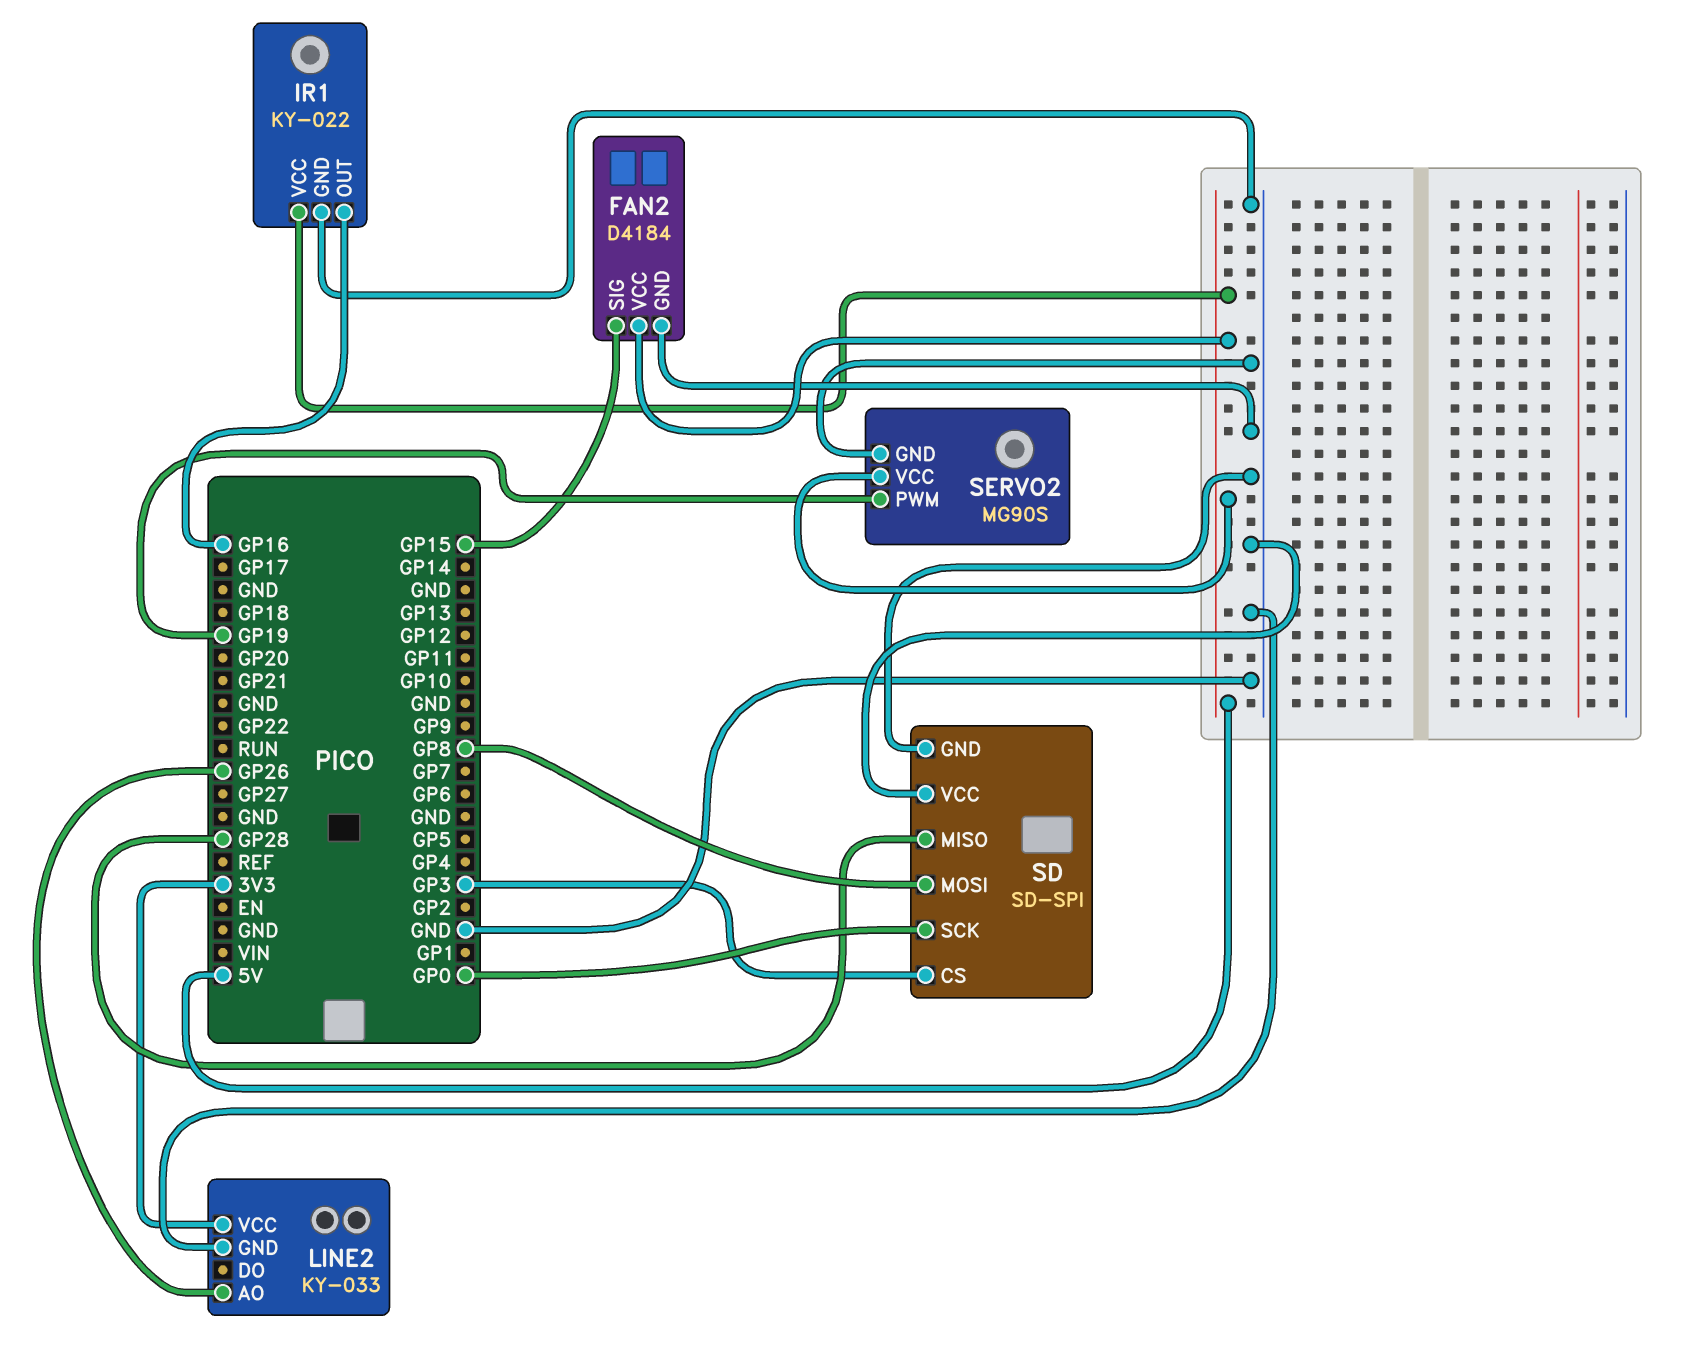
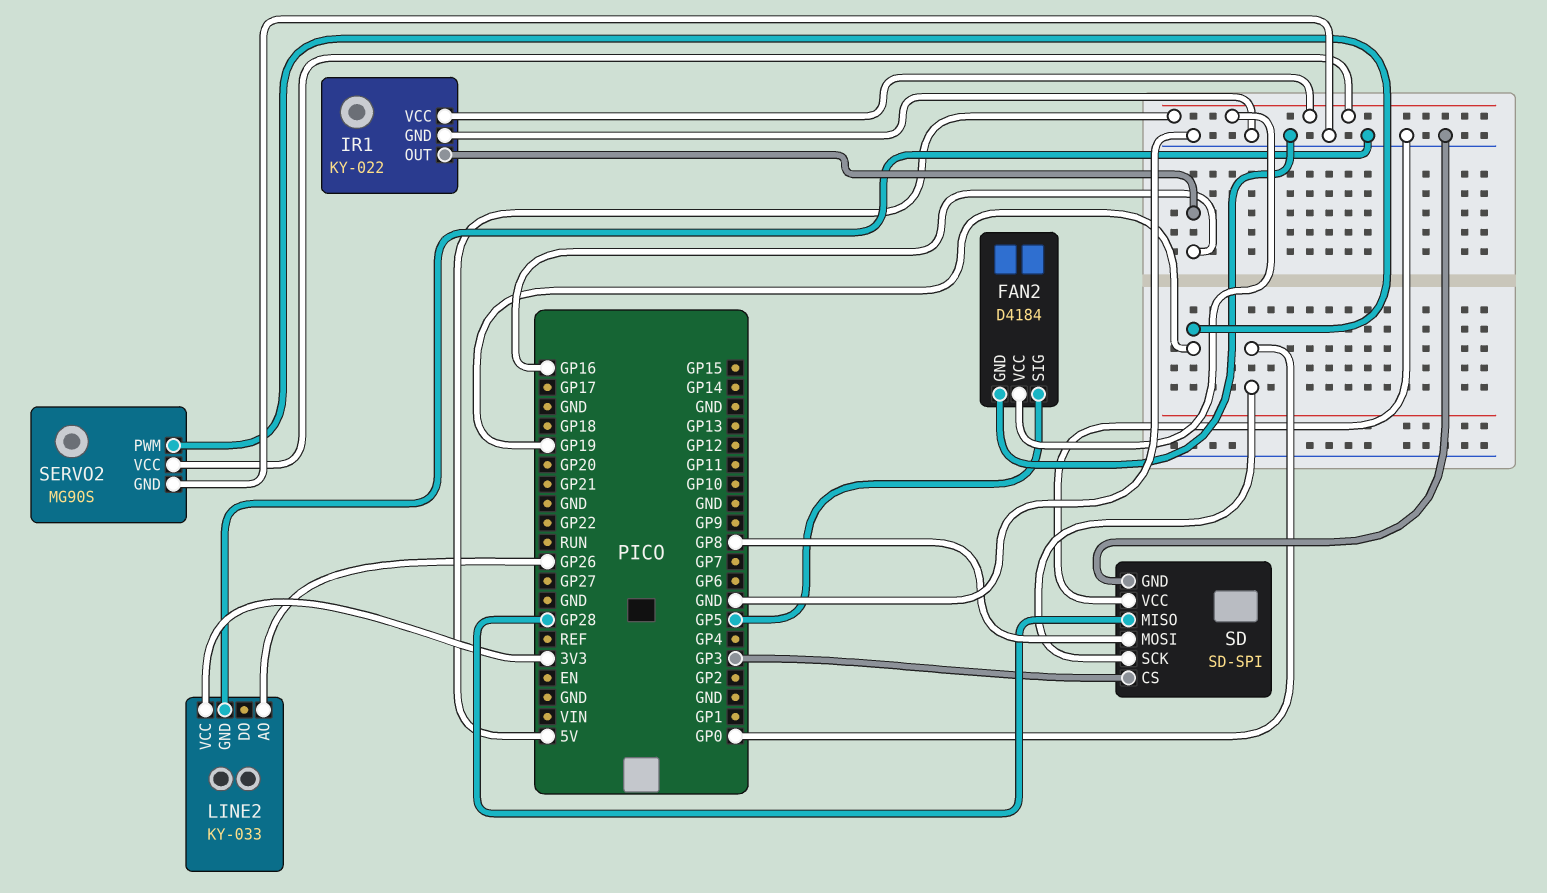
FAN2 pin SIG: GP15 -> GP5

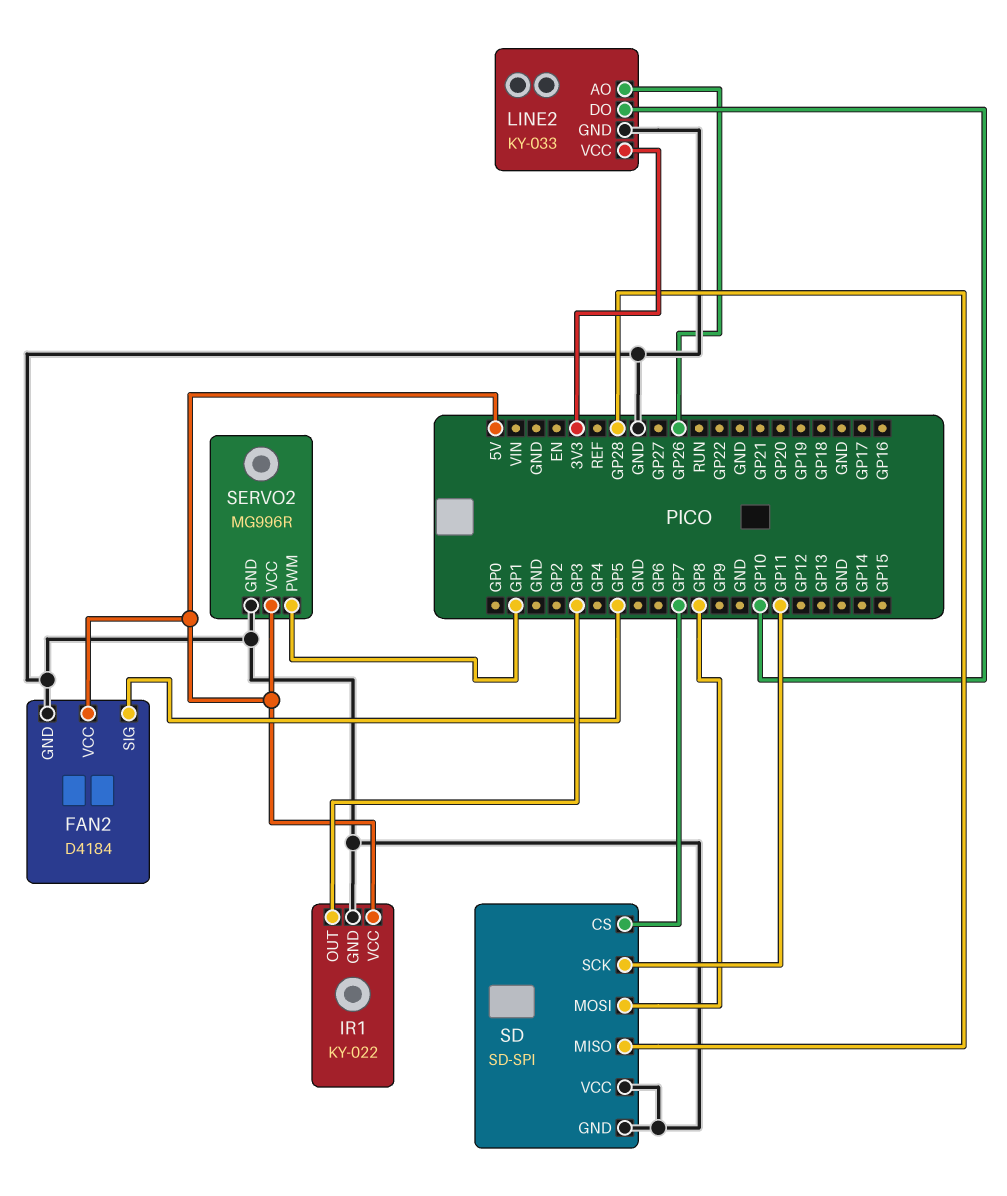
IR1 pin OUT: GP16 -> GP3
LINE2 pin DO: none -> GP10
SD pin CS: GP3 -> GP7
SD pin SCK: GP0 -> GP11
SERVO2: MG90S -> MG996R
SERVO2 pin PWM: GP19 -> GP1

